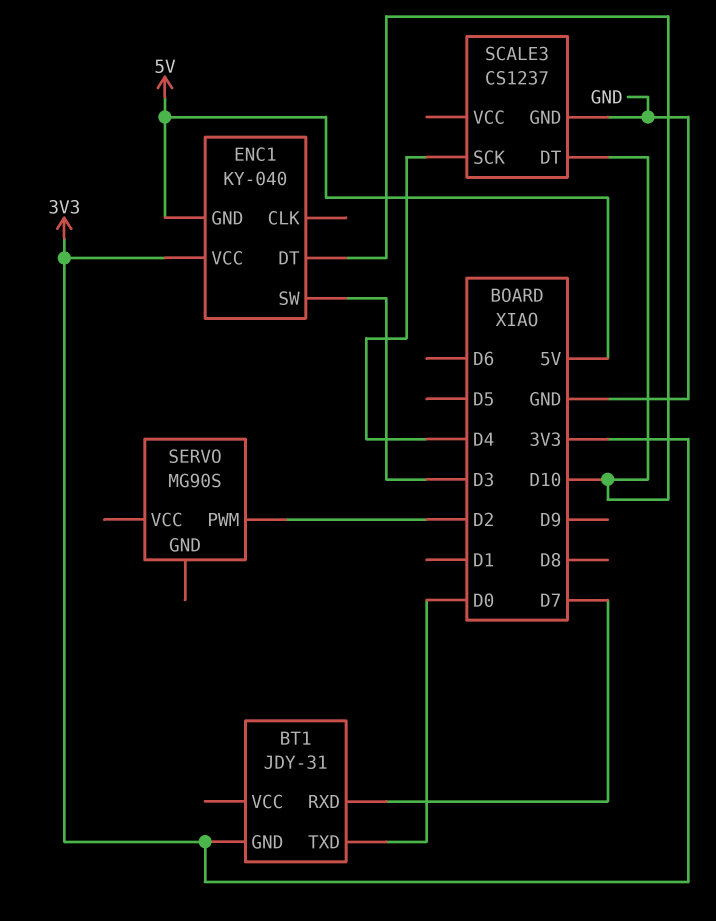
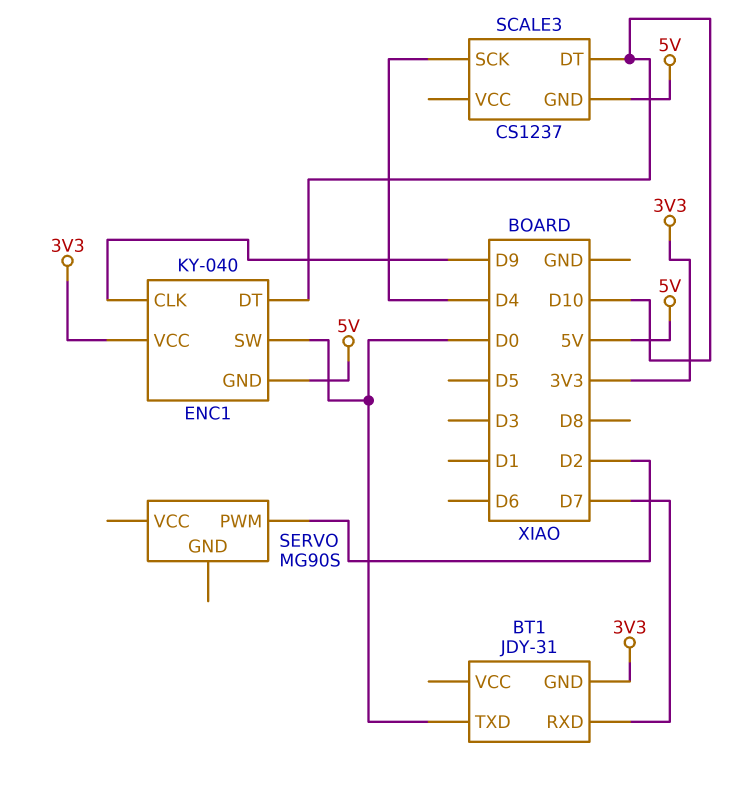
ENC1 pin CLK: none -> D9
ENC1 pin SW: D3 -> D0
SCALE3 pin GND: GND -> 5V

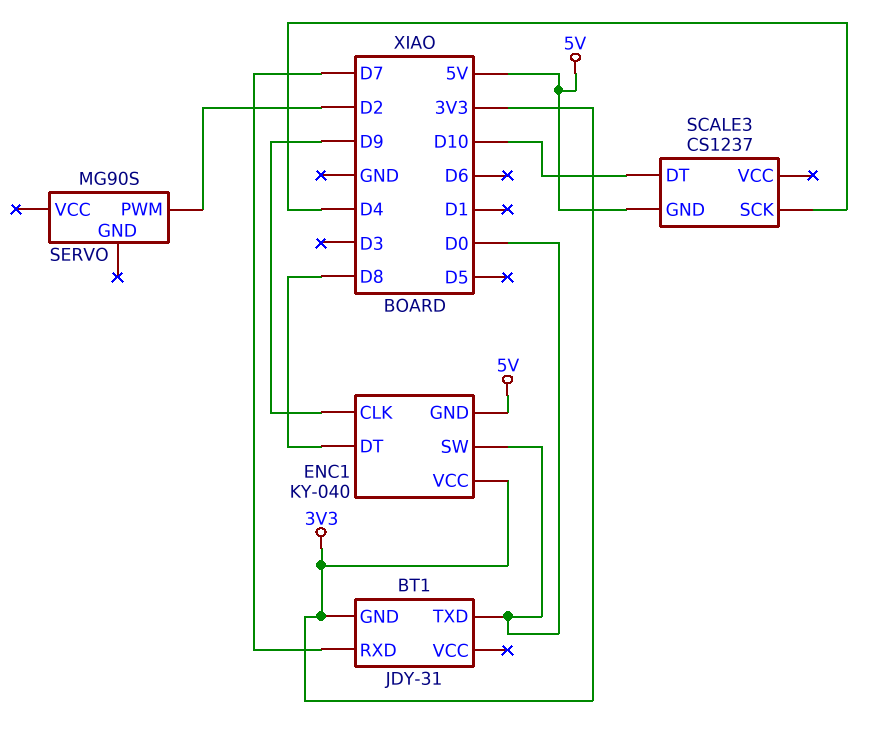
ENC1 pin DT: D10 -> D8

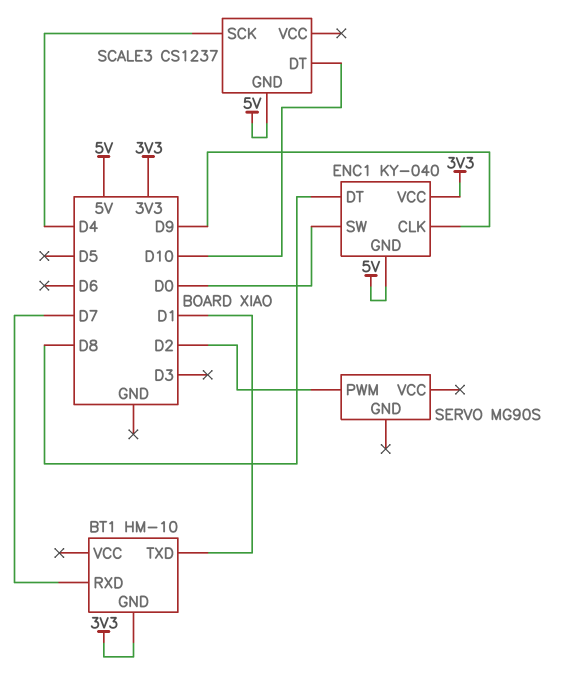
BT1: JDY-31 -> HM-10
BT1 pin TXD: D0 -> D1

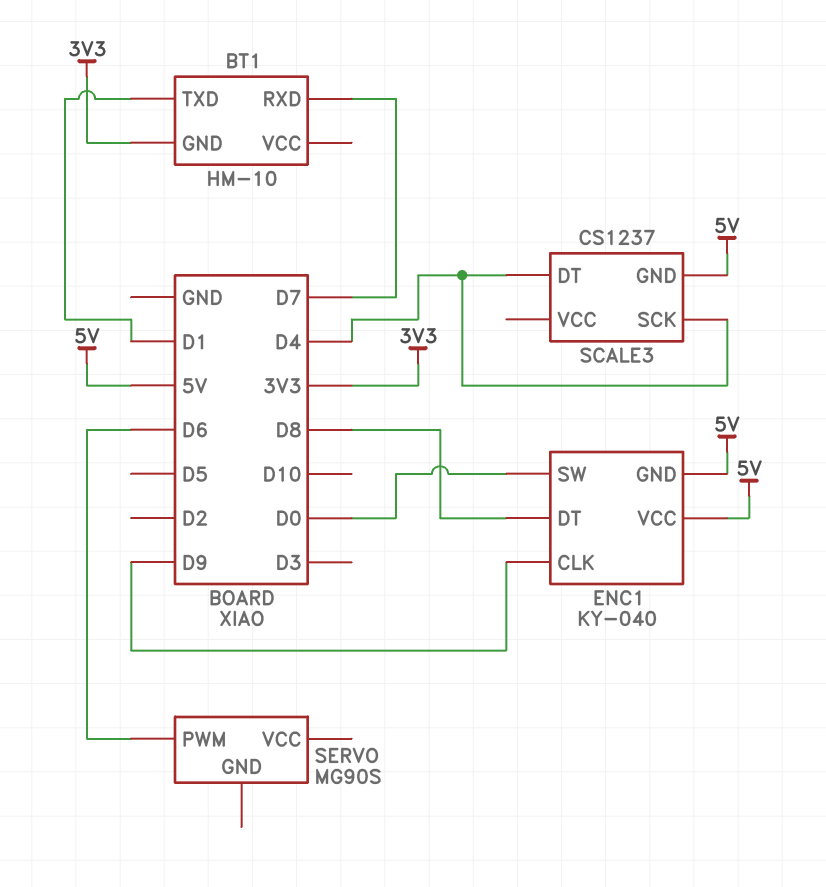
ENC1 pin VCC: 3V3 -> 5V
SCALE3 pin DT: D10 -> D4
SERVO pin PWM: D2 -> D6

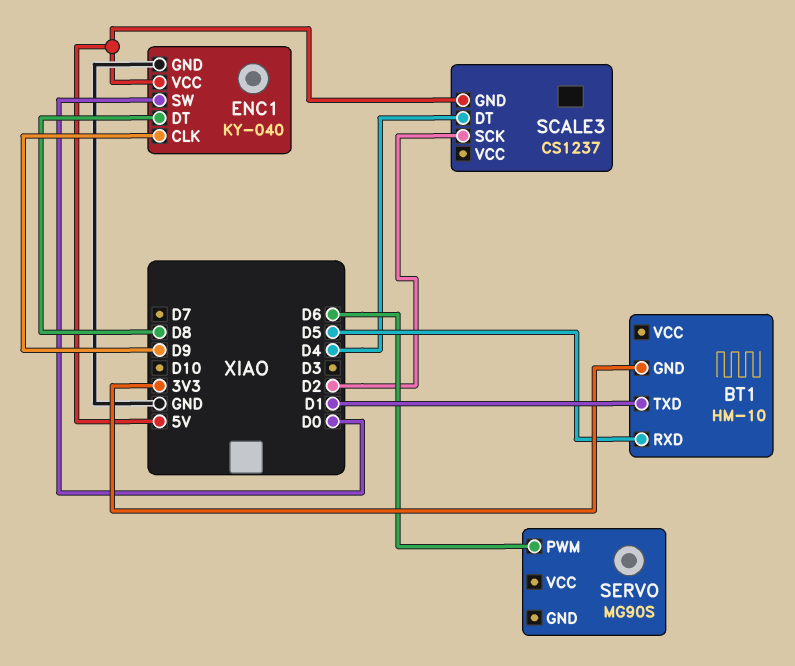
BT1 pin RXD: D7 -> D5
ENC1 pin GND: 5V -> GND
SCALE3 pin SCK: D4 -> D2

